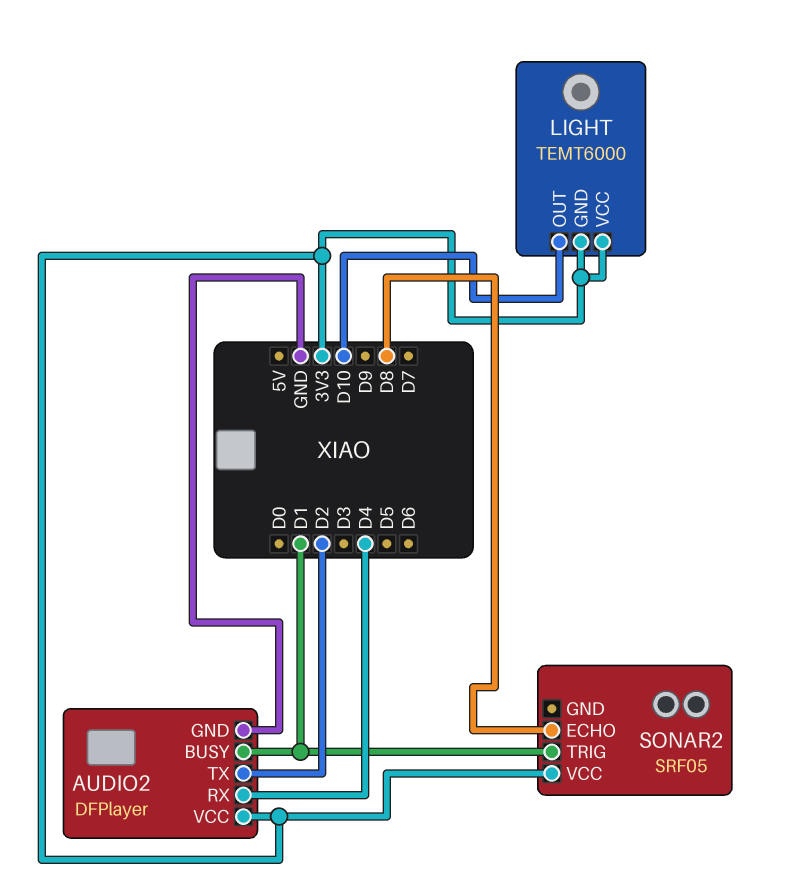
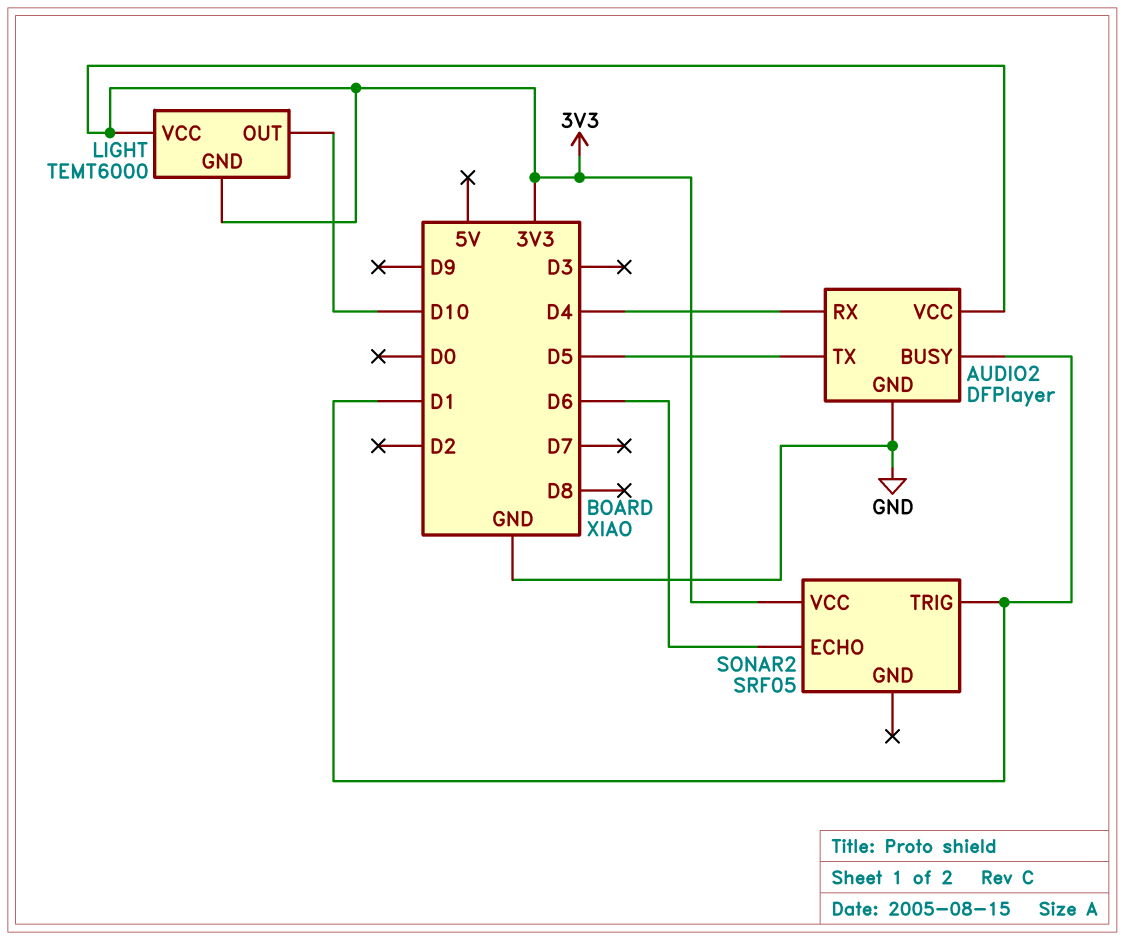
AUDIO2 pin TX: D2 -> D5
SONAR2 pin ECHO: D8 -> D6

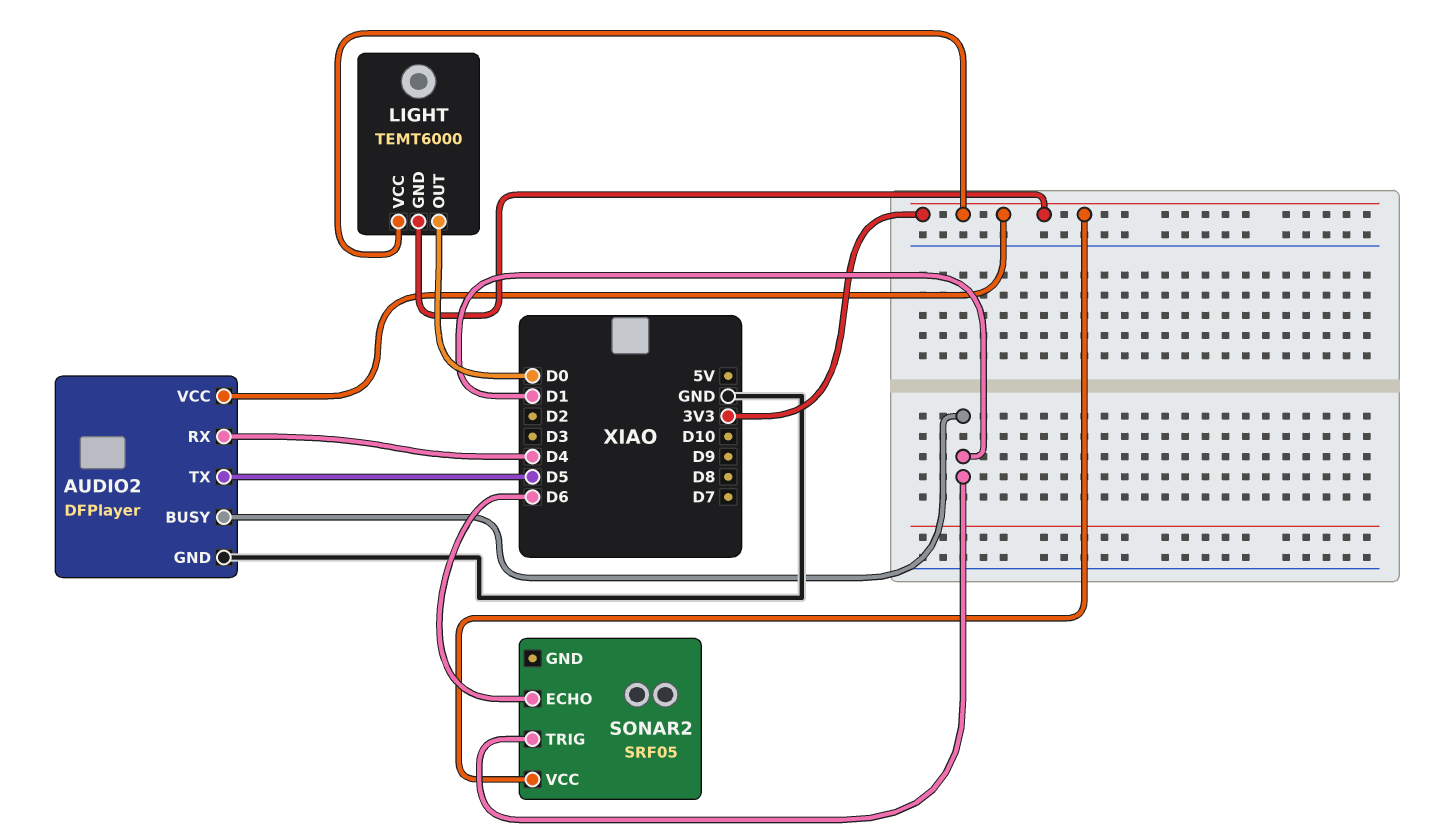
LIGHT pin OUT: D10 -> D0

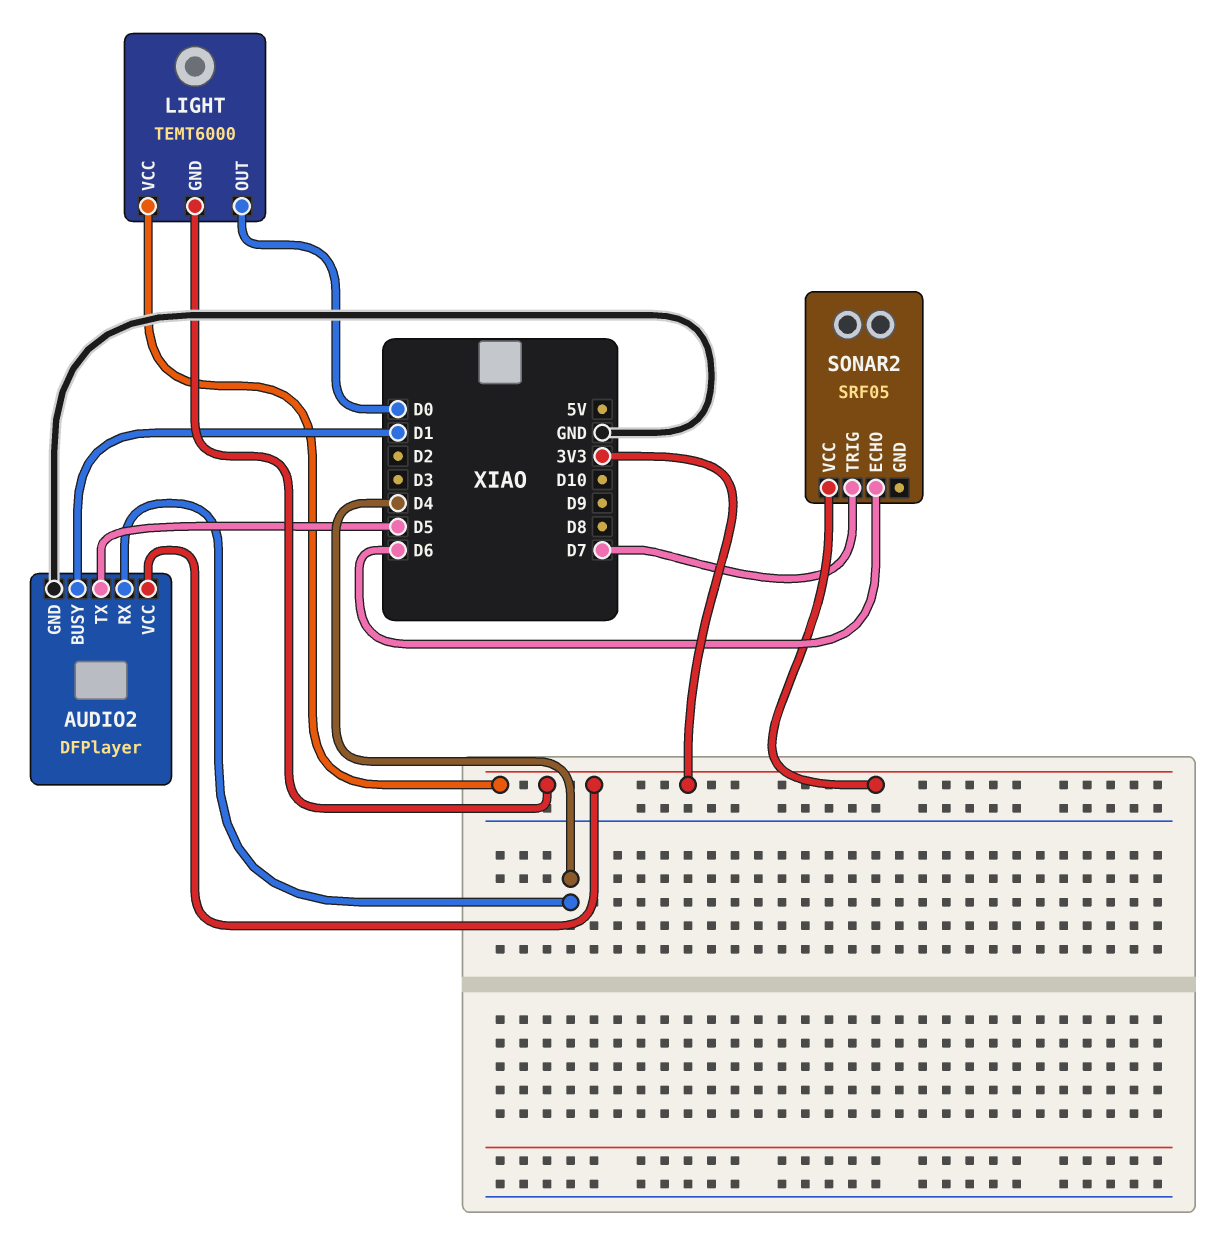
SONAR2 pin TRIG: D1 -> D7

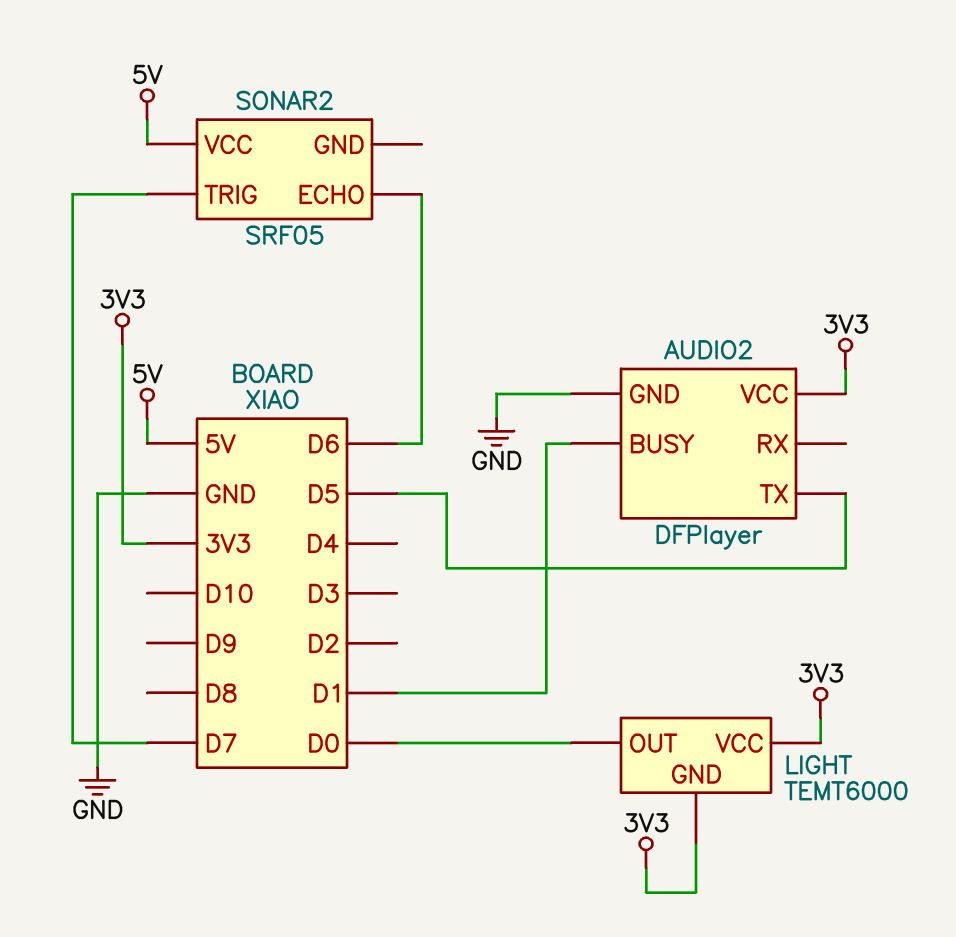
AUDIO2 pin RX: D4 -> none
SONAR2 pin VCC: 3V3 -> 5V

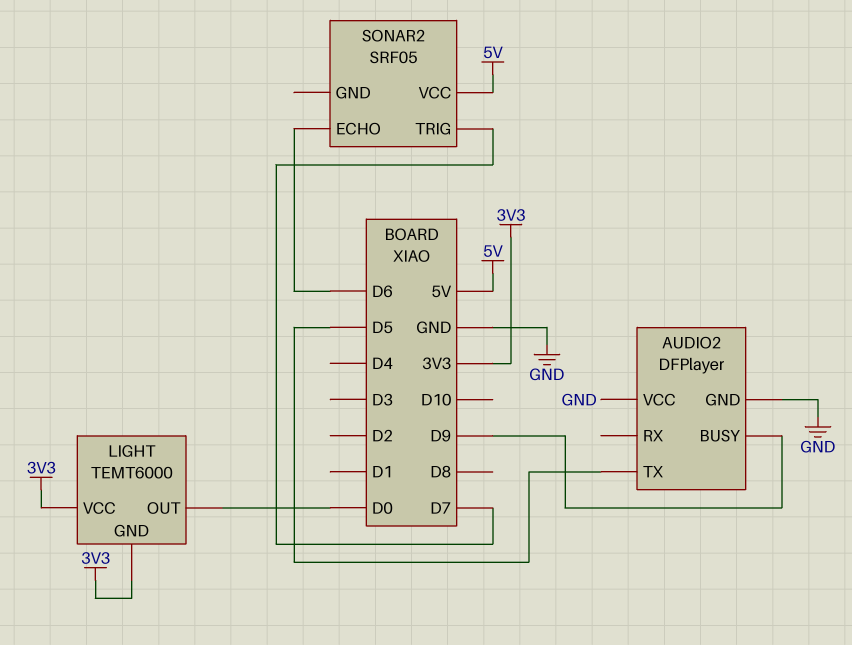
AUDIO2 pin BUSY: D1 -> D9
AUDIO2 pin VCC: 3V3 -> GND

